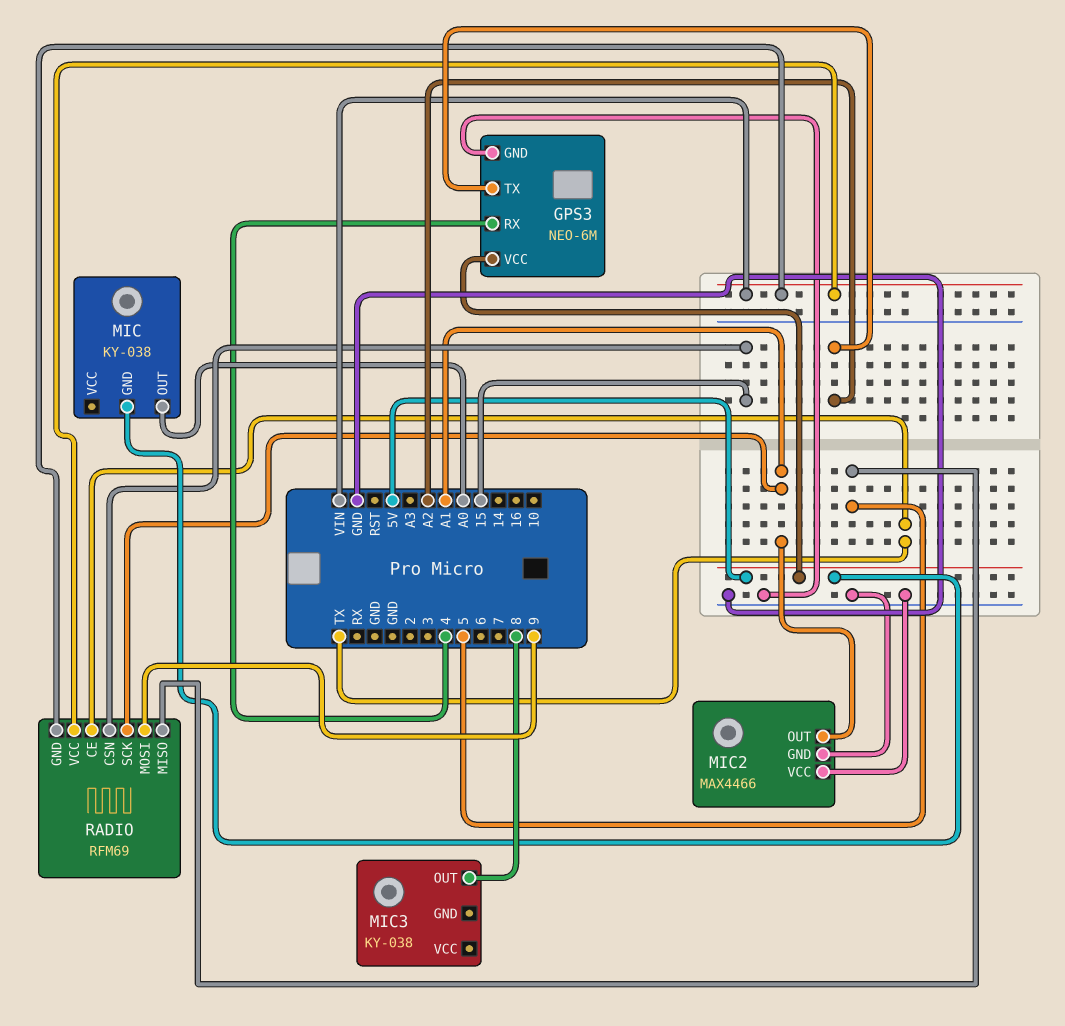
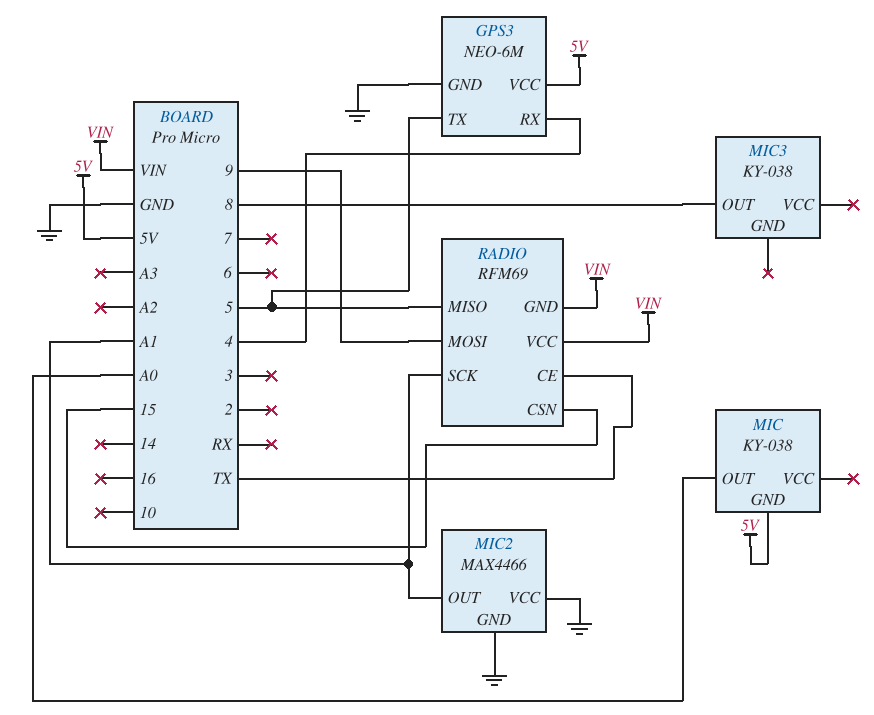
GPS3 pin TX: A2 -> 5

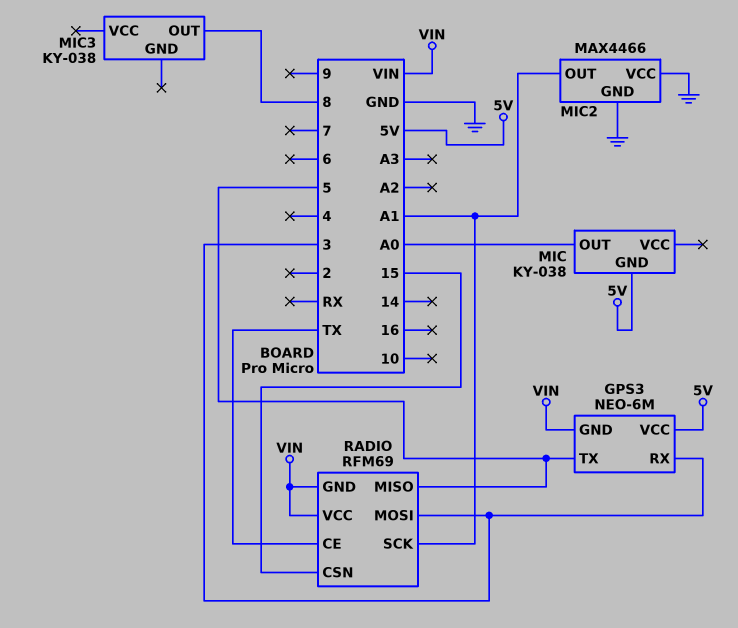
GPS3 pin GND: GND -> VIN
GPS3 pin RX: 4 -> 3
RADIO pin MOSI: 9 -> 3

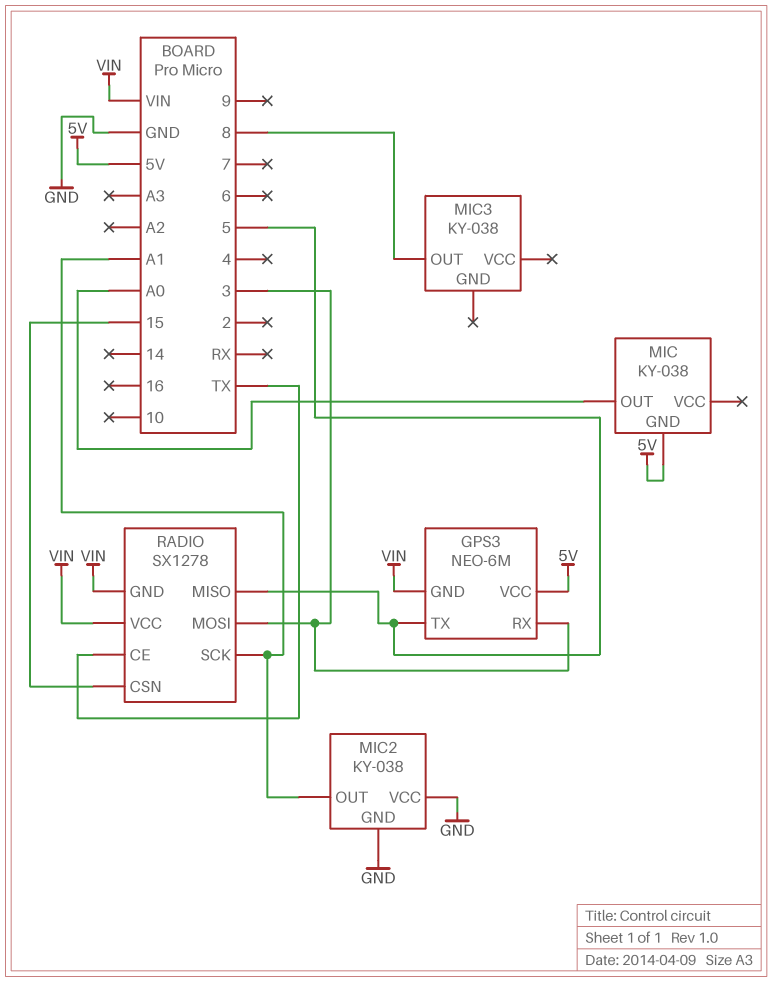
MIC2: MAX4466 -> KY-038
RADIO: RFM69 -> SX1278

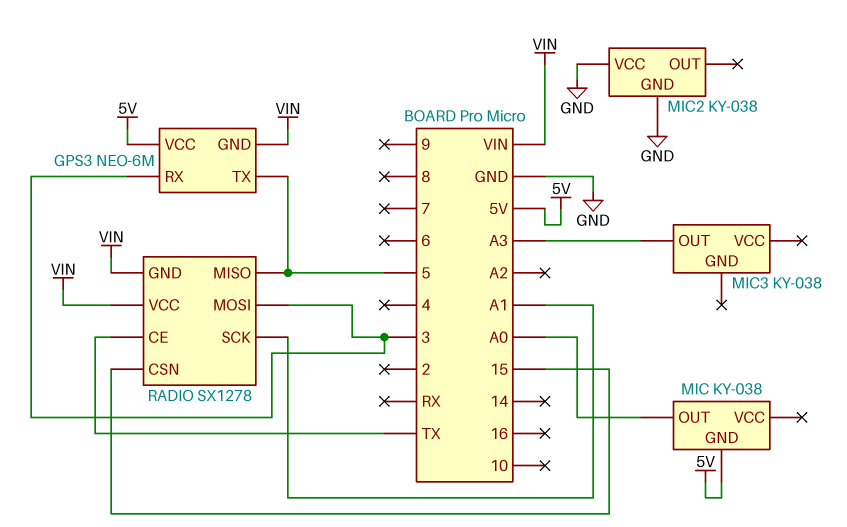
MIC2 pin OUT: A1 -> none
MIC3 pin OUT: 8 -> A3

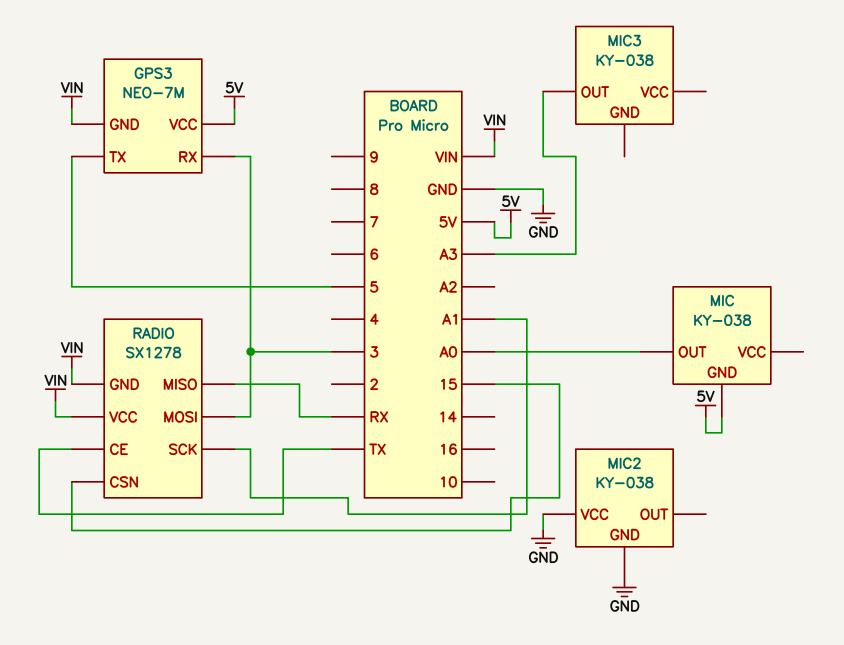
GPS3: NEO-6M -> NEO-7M
RADIO pin MISO: 5 -> RX

